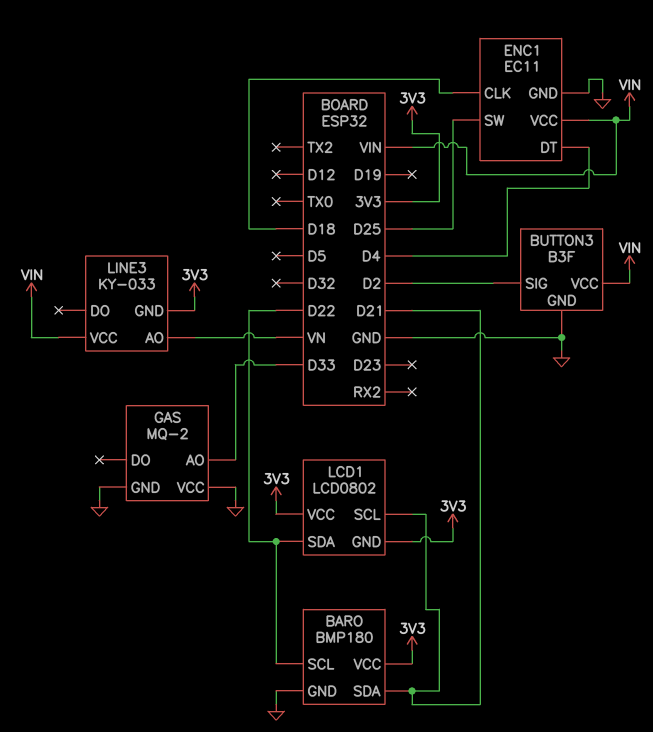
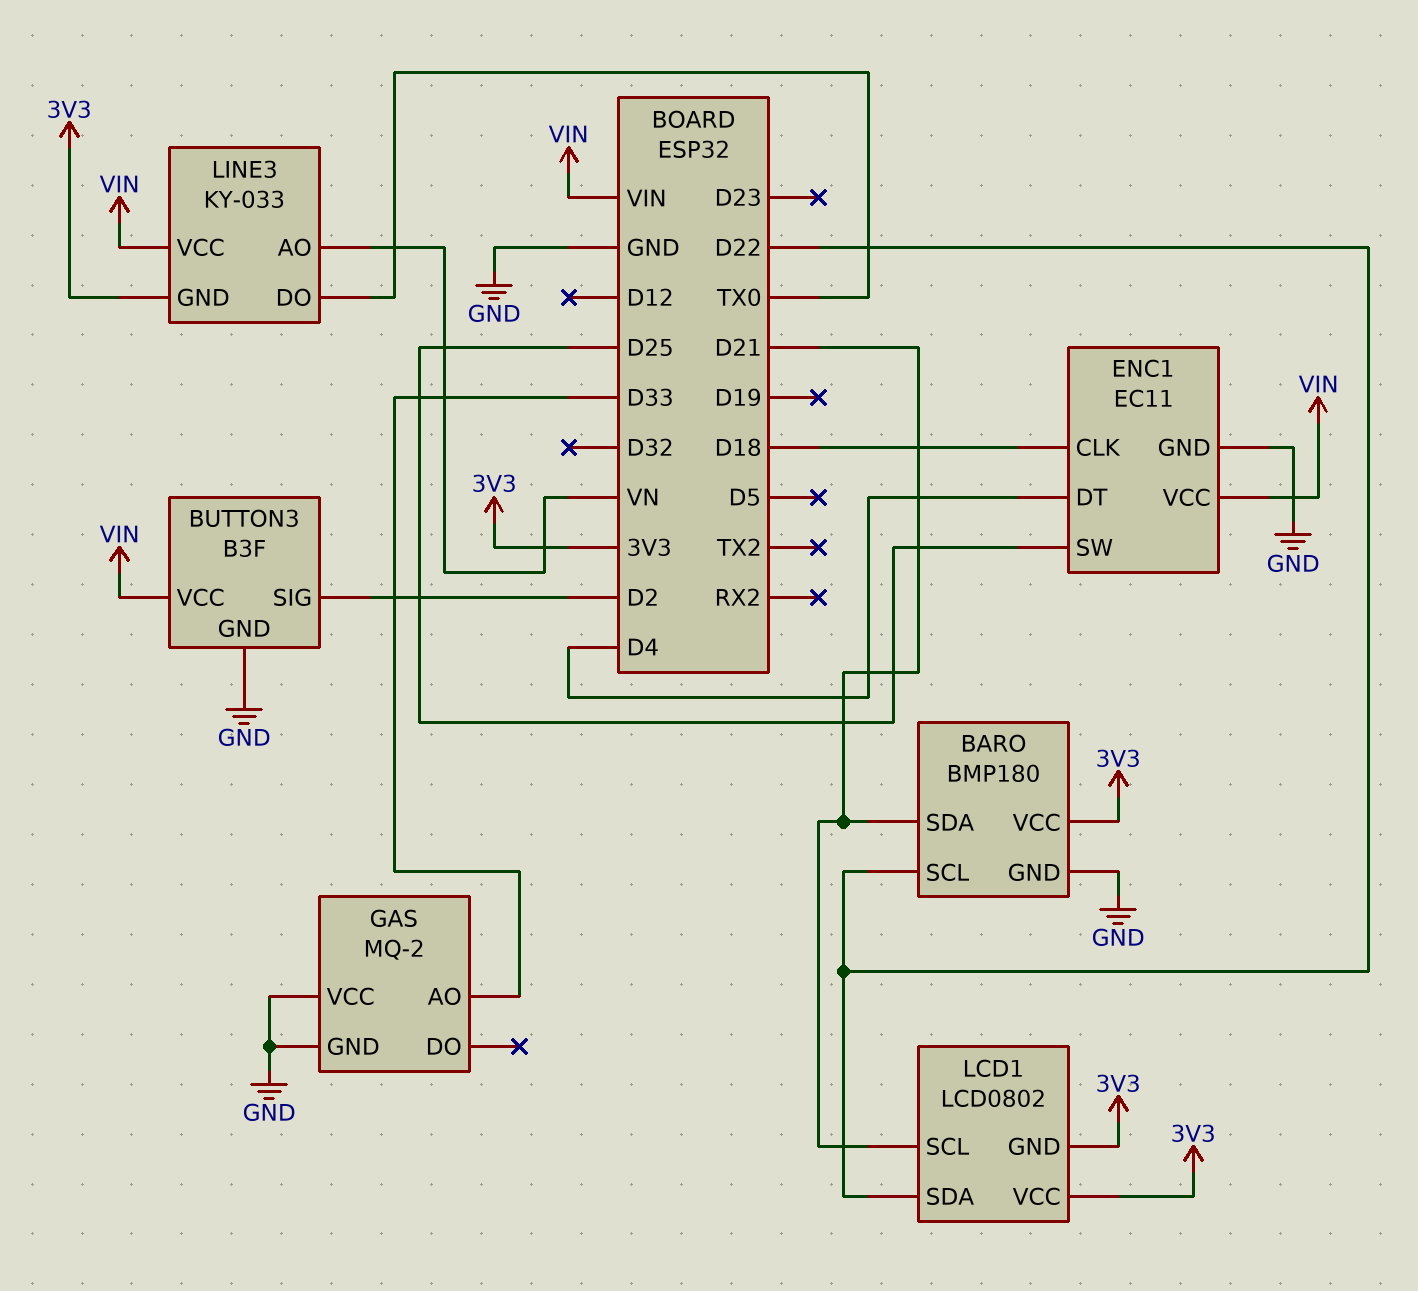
LINE3 pin DO: none -> TX0

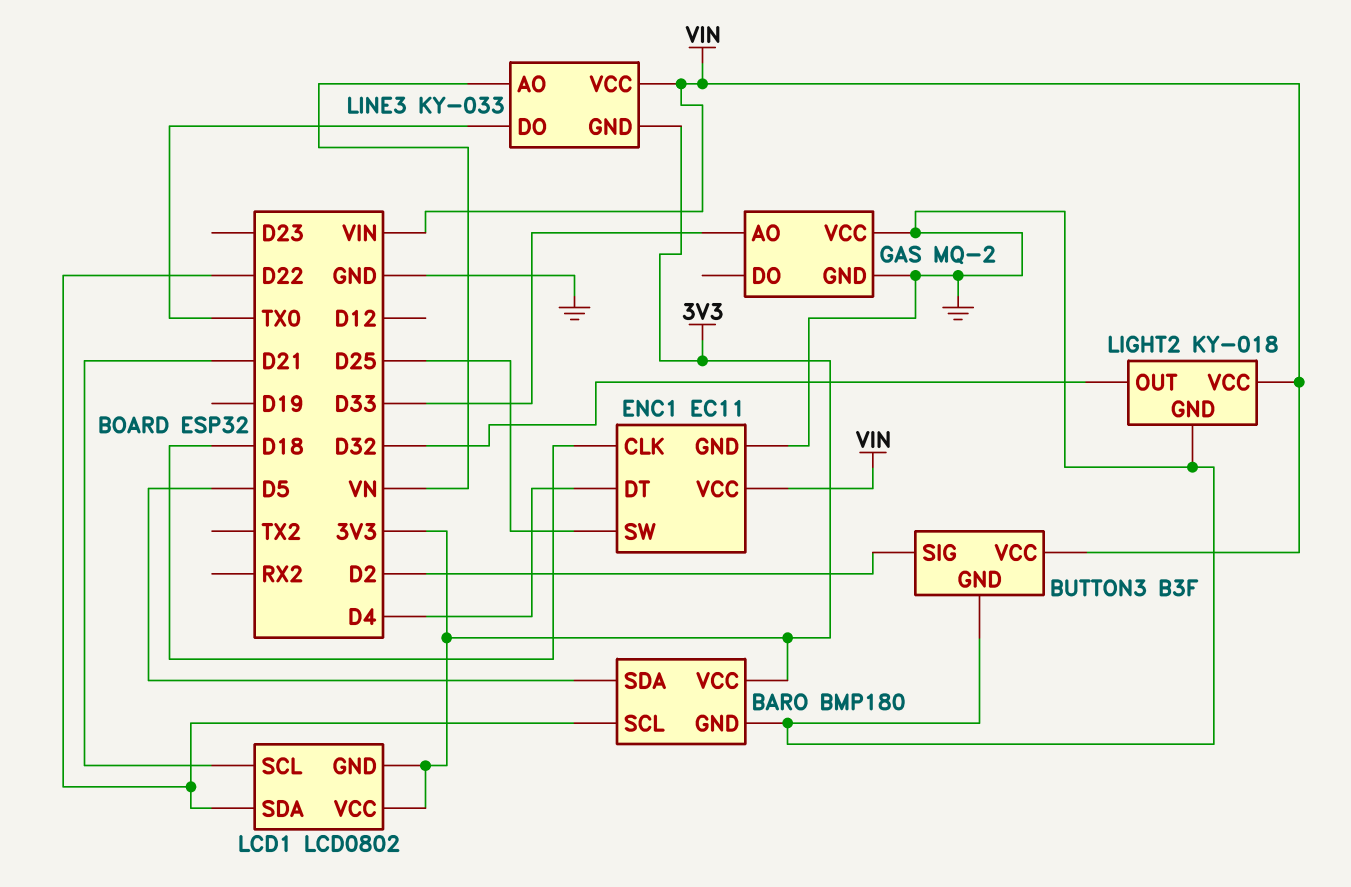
BARO pin SDA: D21 -> D5
LIGHT2: none -> KY-018
LIGHT2 pin GND: none -> GND
LIGHT2 pin OUT: none -> D32
LIGHT2 pin VCC: none -> VIN

